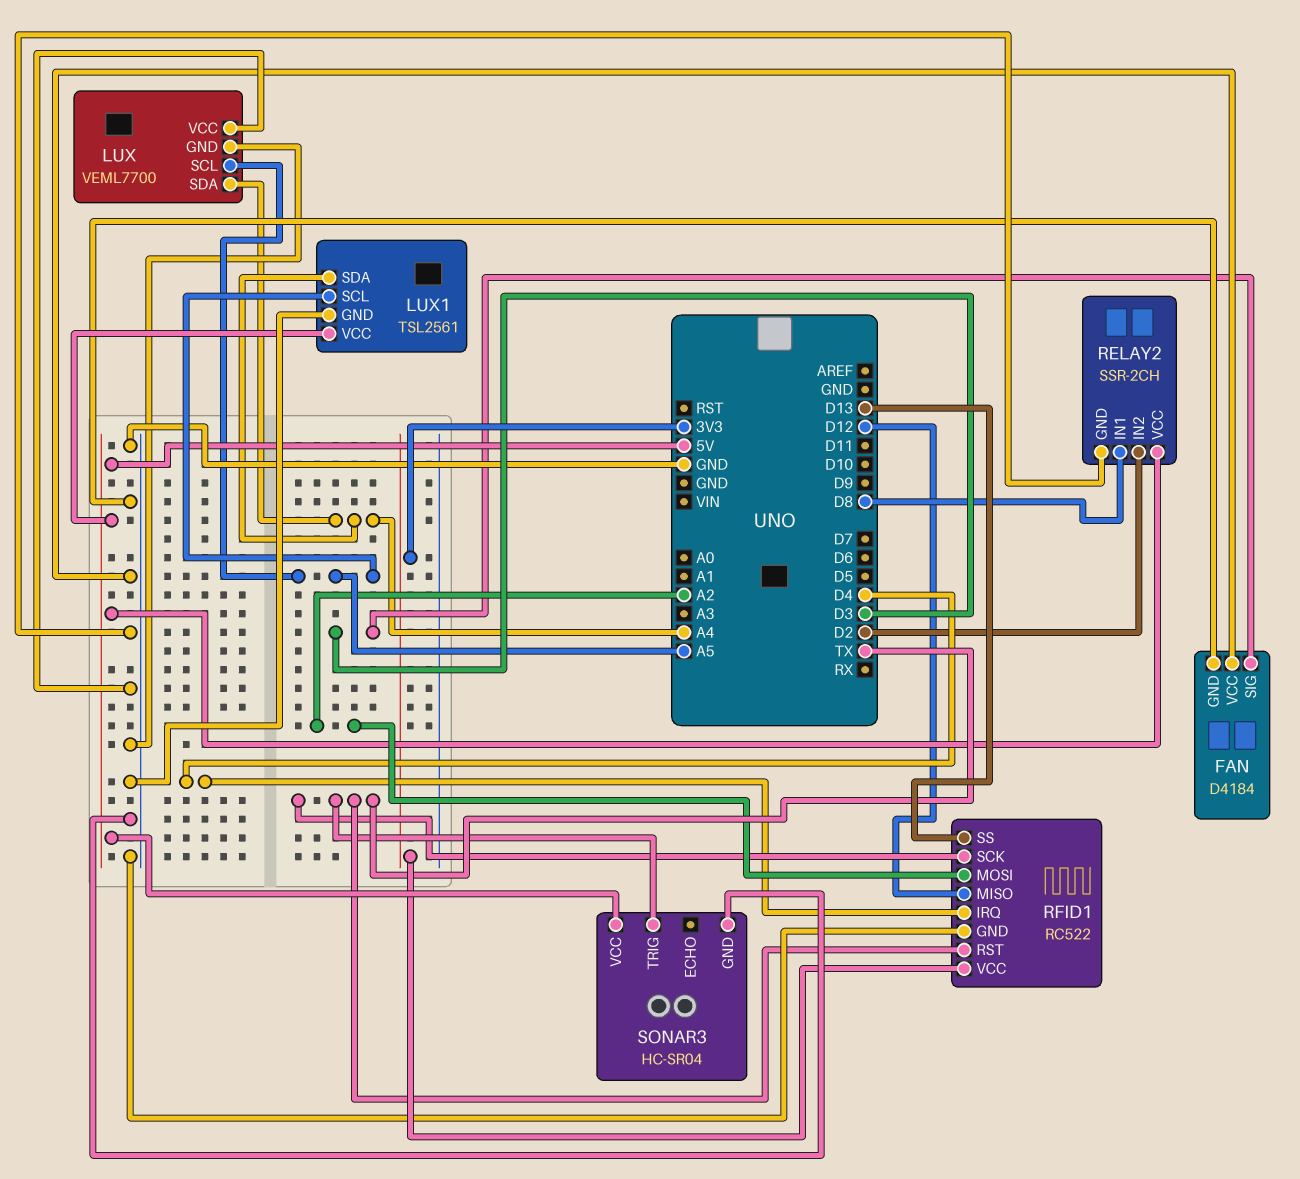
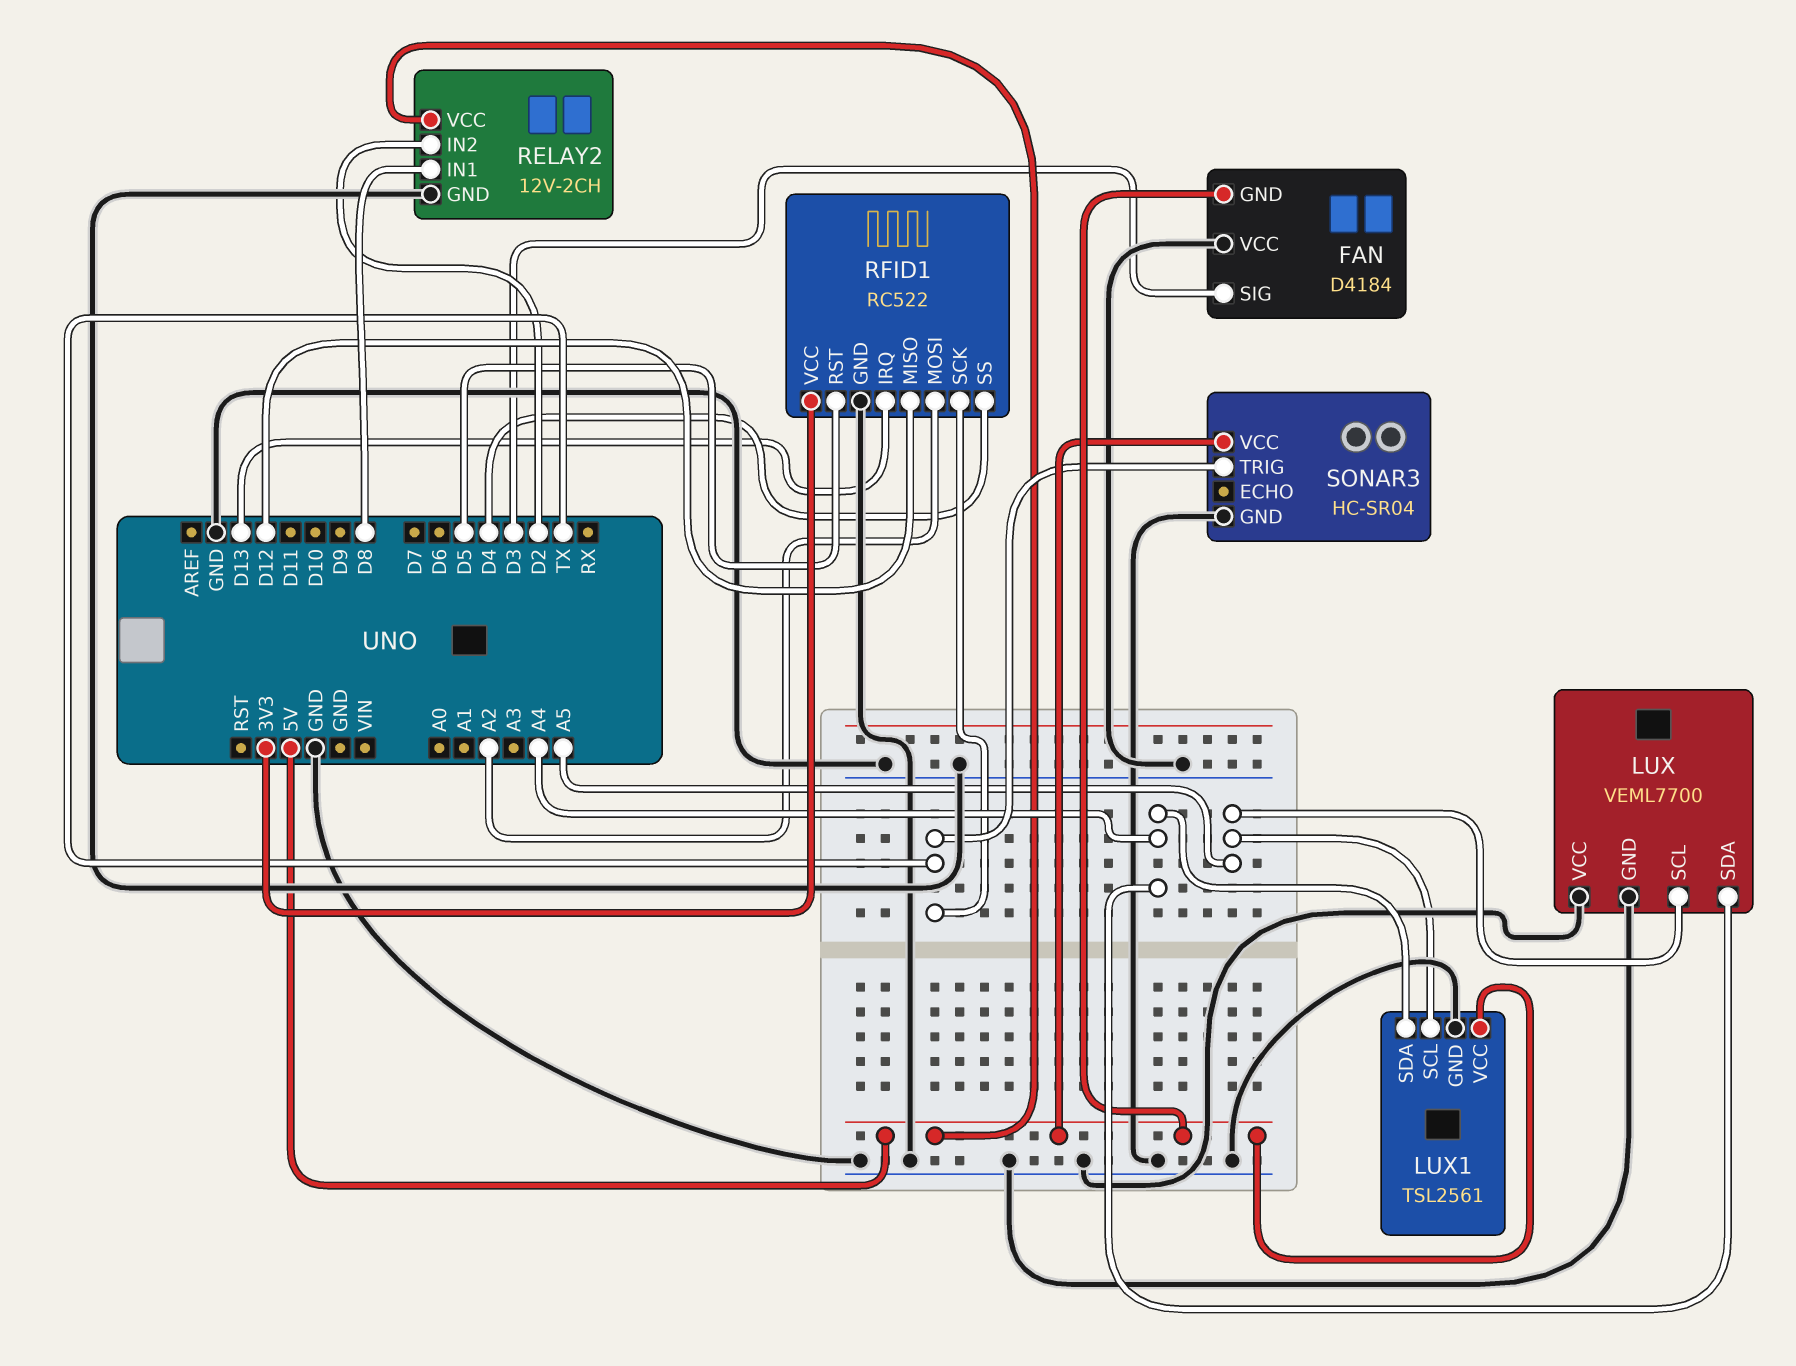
FAN pin GND: GND -> 5V
RELAY2: SSR-2CH -> 12V-2CH
RFID1 pin IRQ: D4 -> D13
RFID1 pin RST: TX -> D5
RFID1 pin SS: D13 -> D4

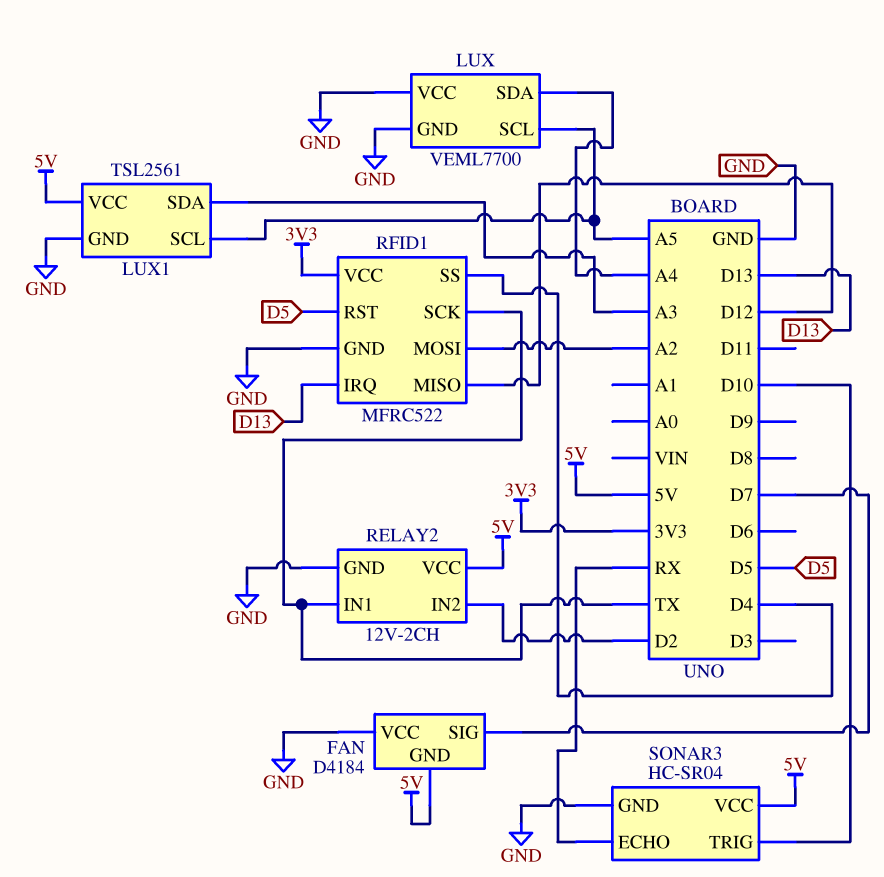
FAN pin SIG: D3 -> D7
LUX1 pin SDA: A4 -> A3
RELAY2 pin IN1: D8 -> TX
RFID1: RC522 -> MFRC522
SONAR3 pin ECHO: none -> RX
SONAR3 pin TRIG: TX -> D10

